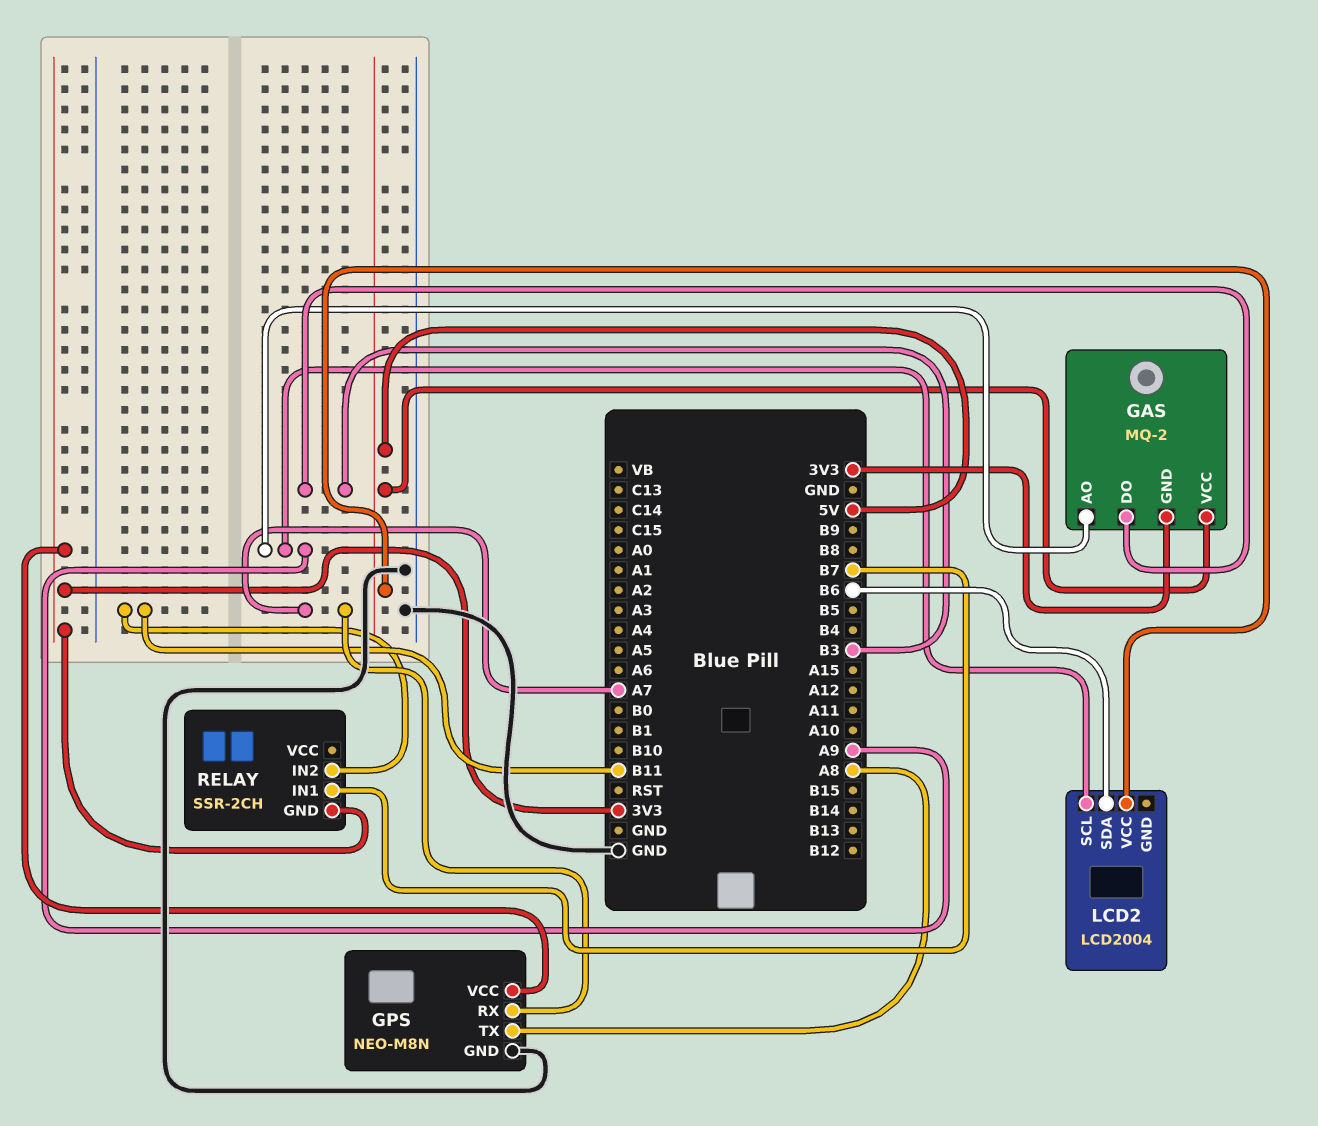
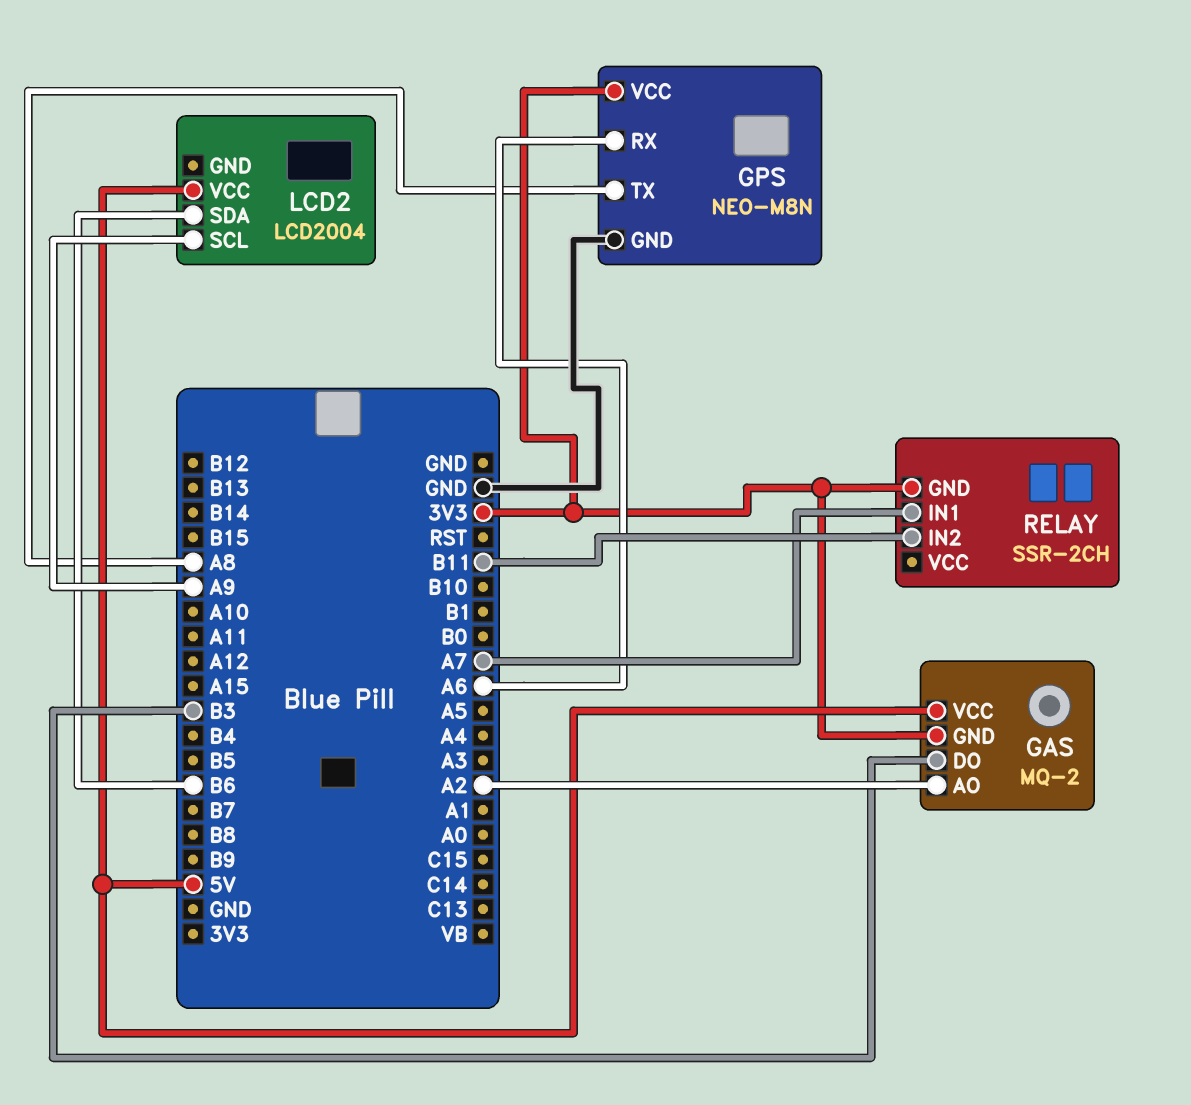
GAS pin AO: A9 -> A2
GPS pin RX: A7 -> A6
RELAY pin IN1: B7 -> A7

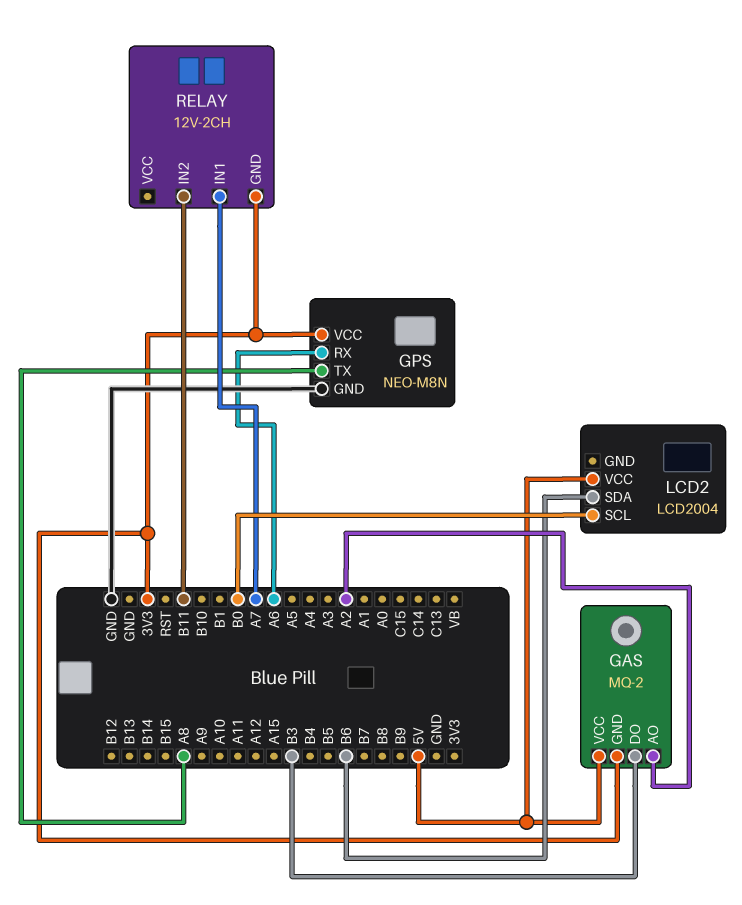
LCD2 pin SCL: A9 -> B0
RELAY: SSR-2CH -> 12V-2CH

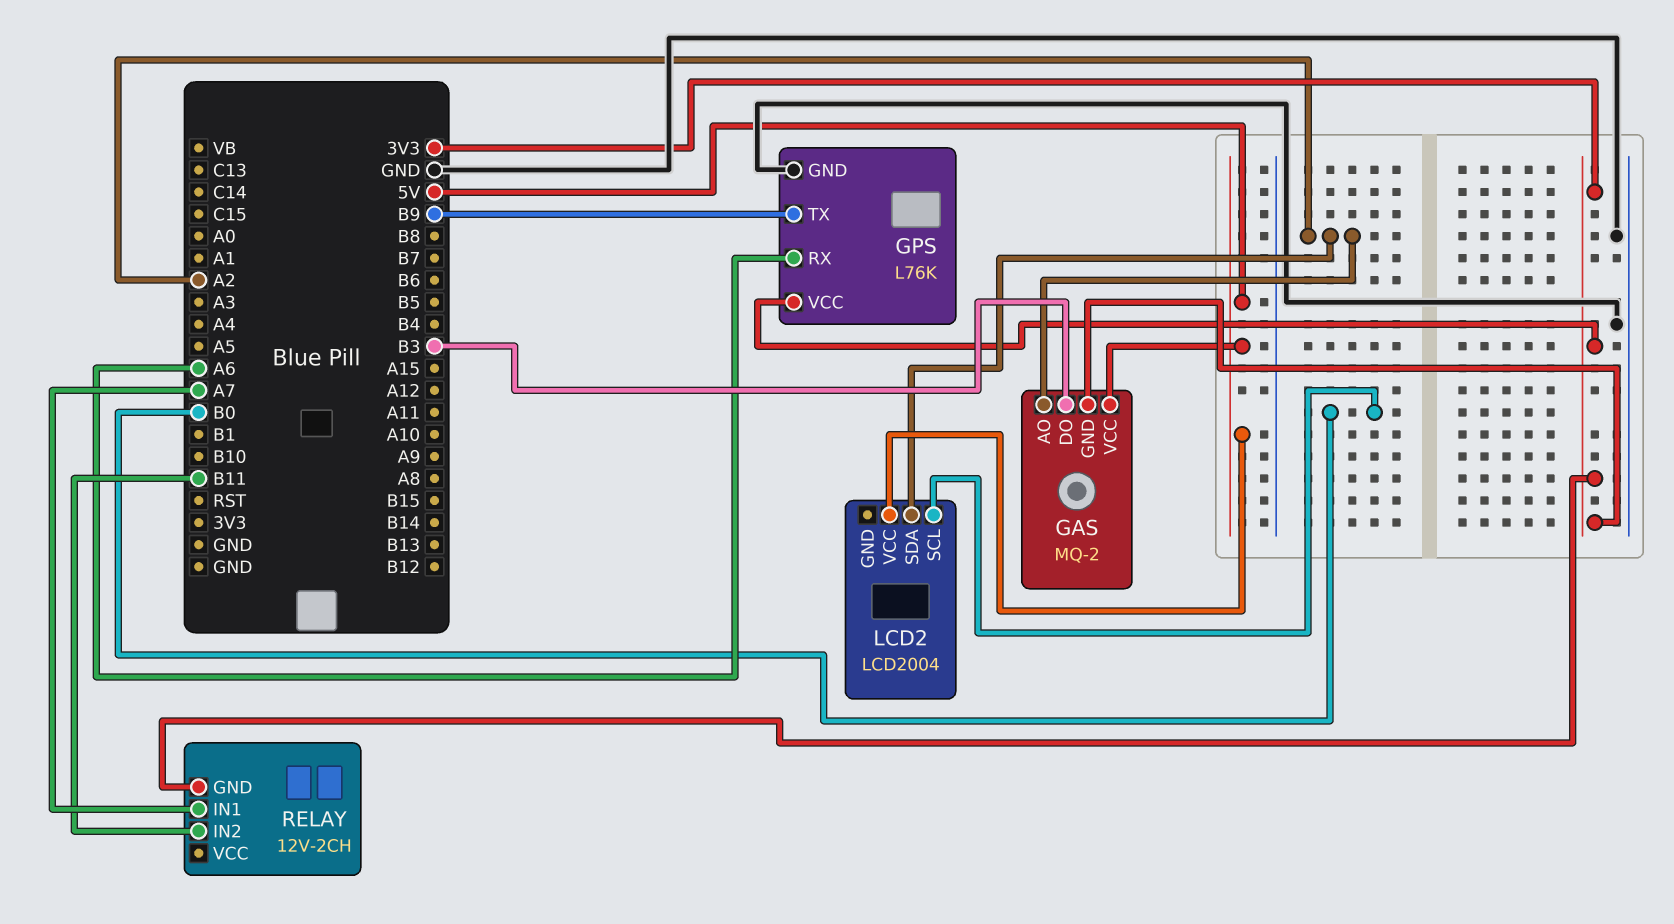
GPS: NEO-M8N -> L76K
GPS pin TX: A8 -> B9
LCD2 pin SDA: B6 -> A2

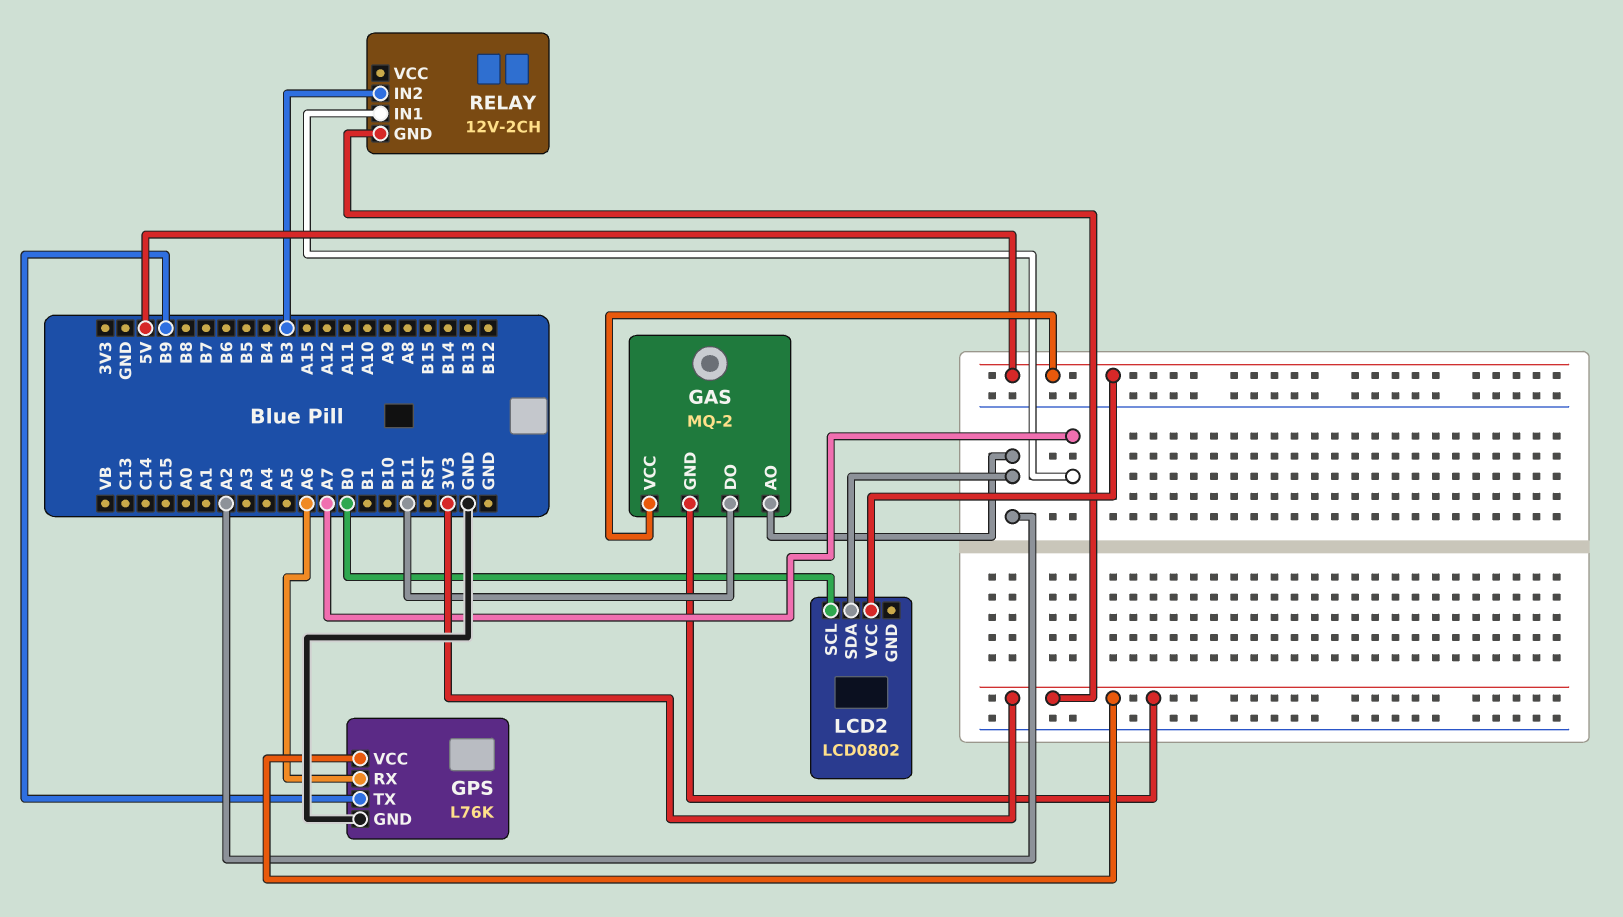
GAS pin DO: B3 -> B11
LCD2: LCD2004 -> LCD0802
RELAY pin IN2: B11 -> B3

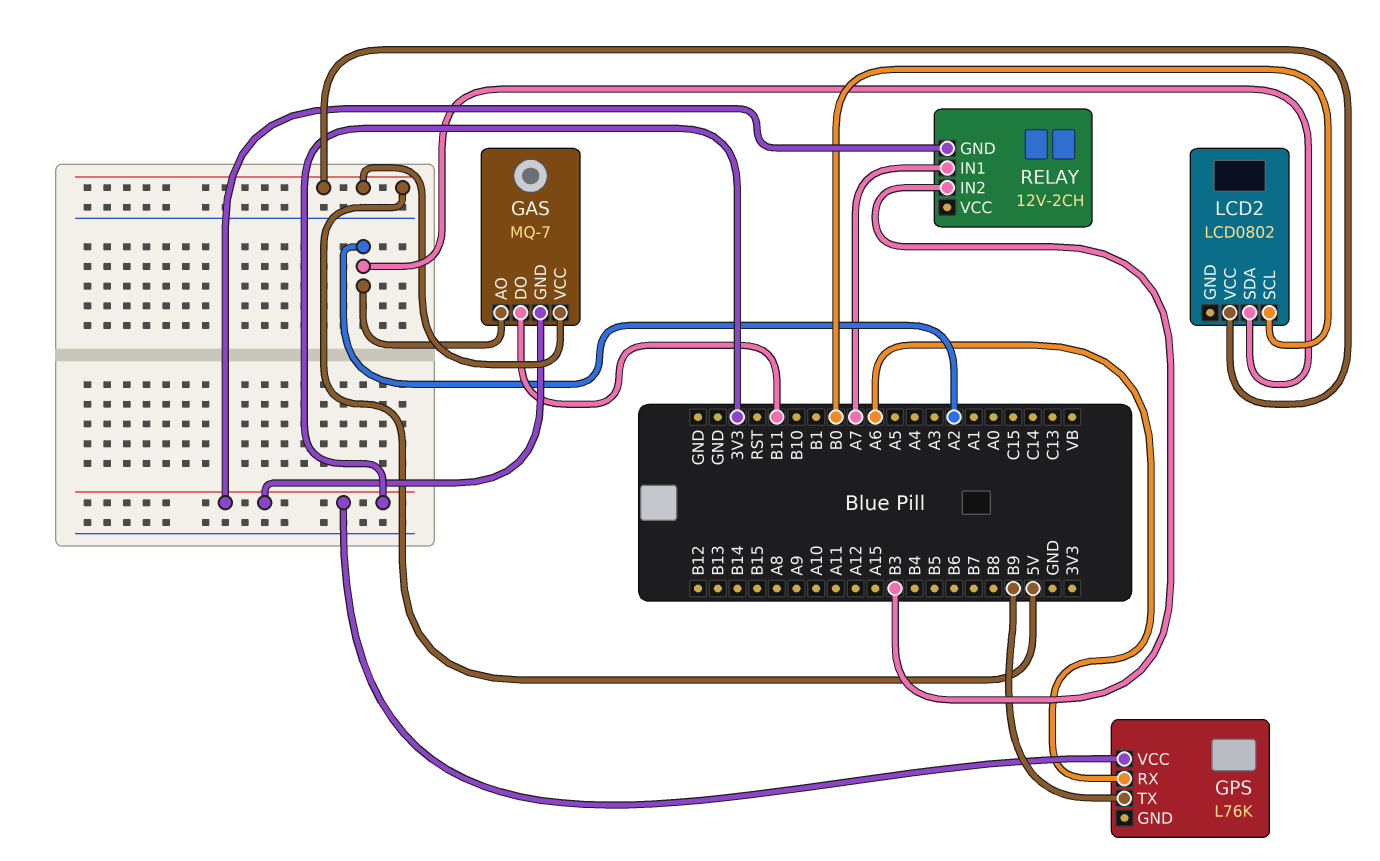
GAS: MQ-2 -> MQ-7
GPS pin GND: GND -> none

